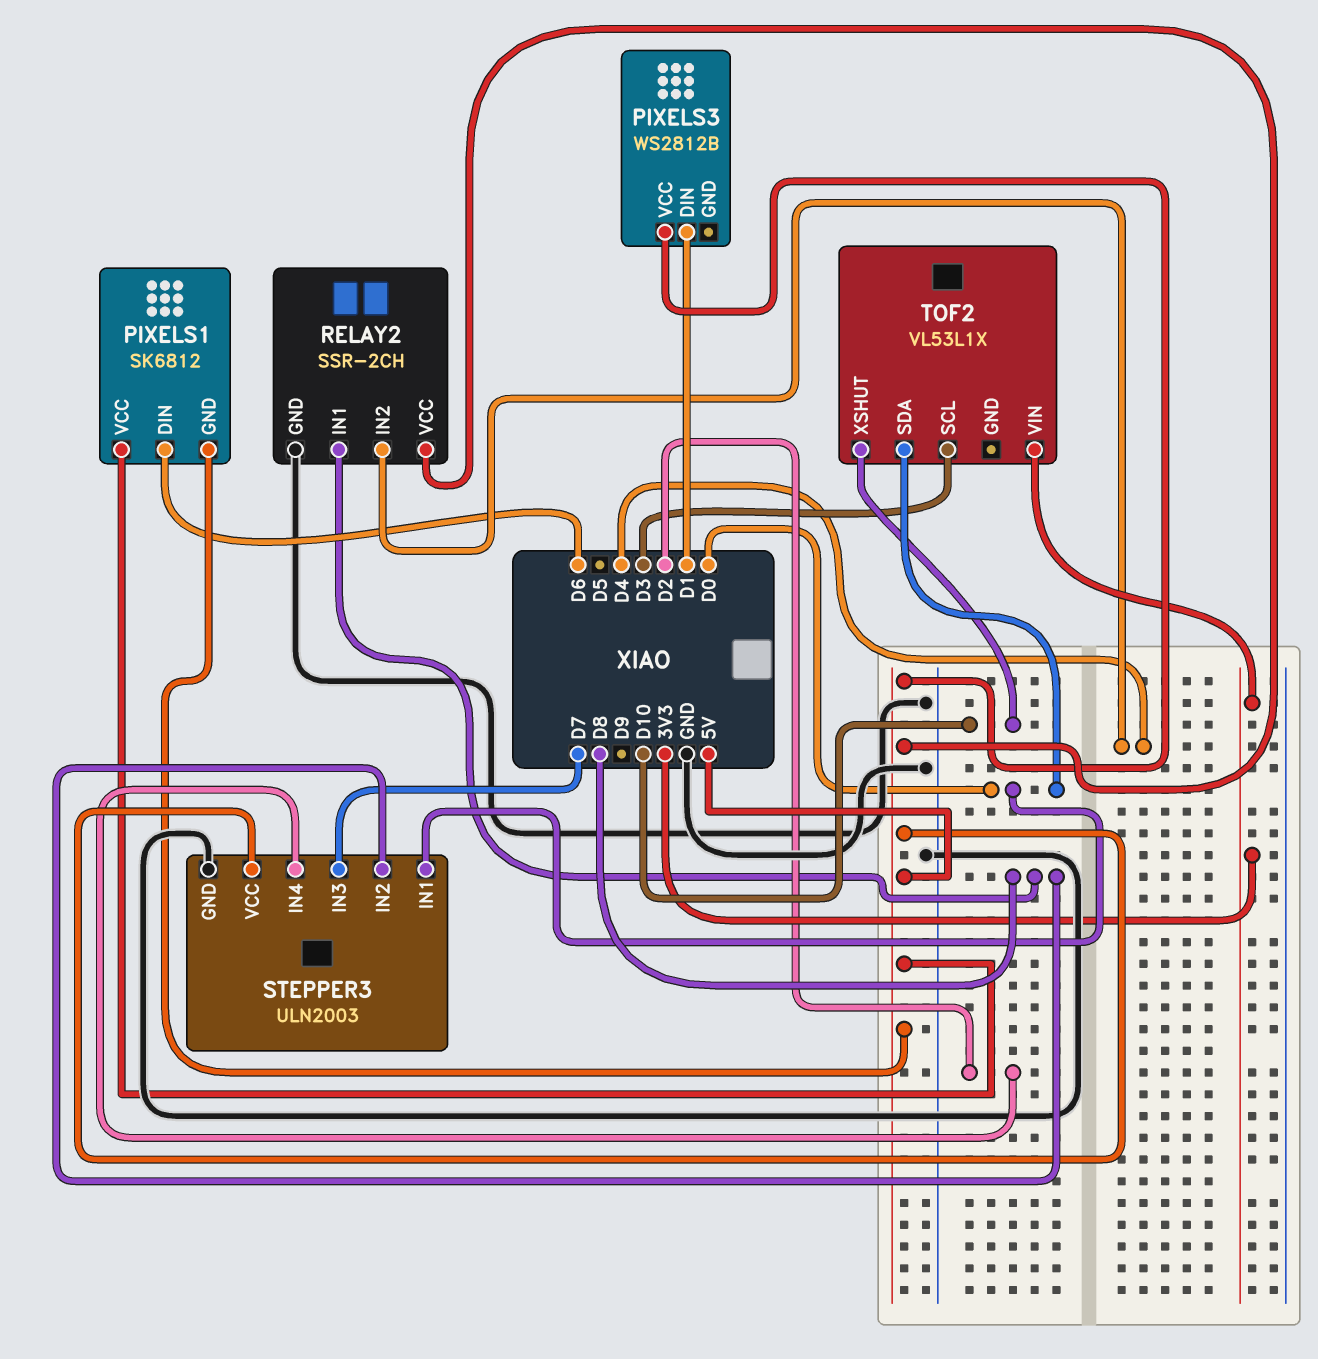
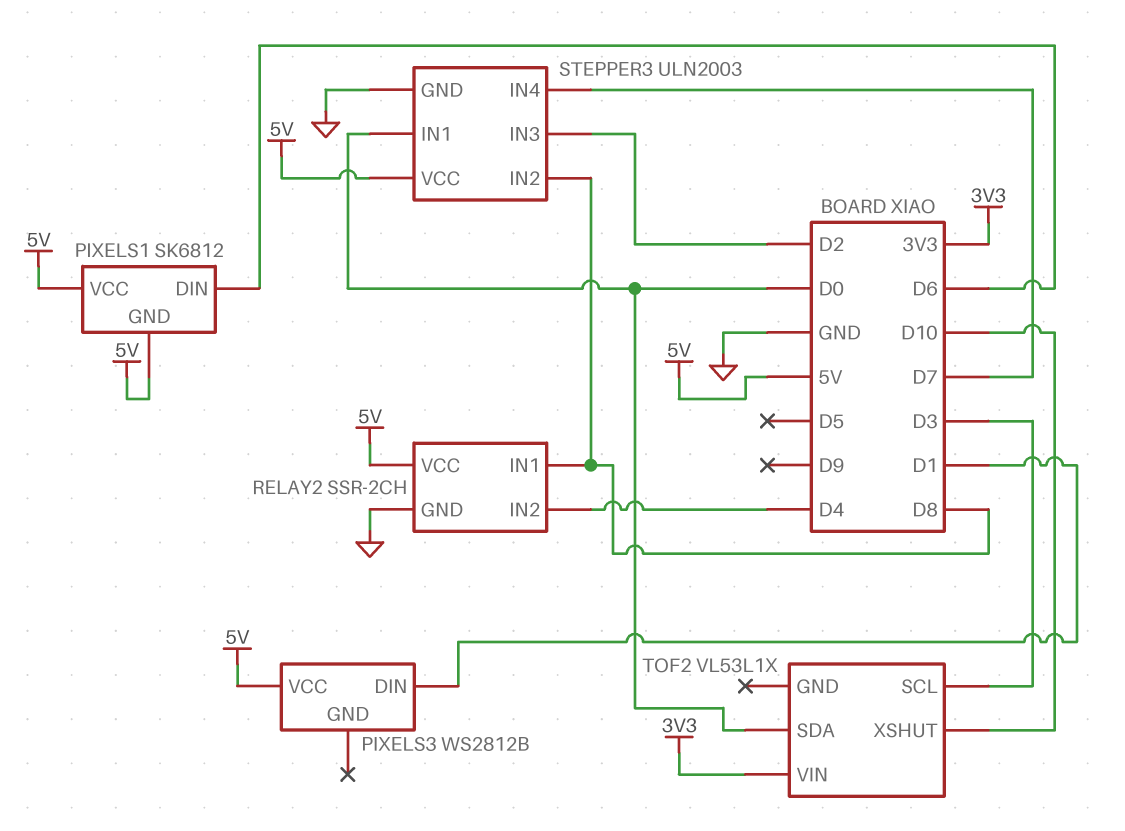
STEPPER3 pin IN3: D7 -> D2
STEPPER3 pin IN4: D2 -> D7

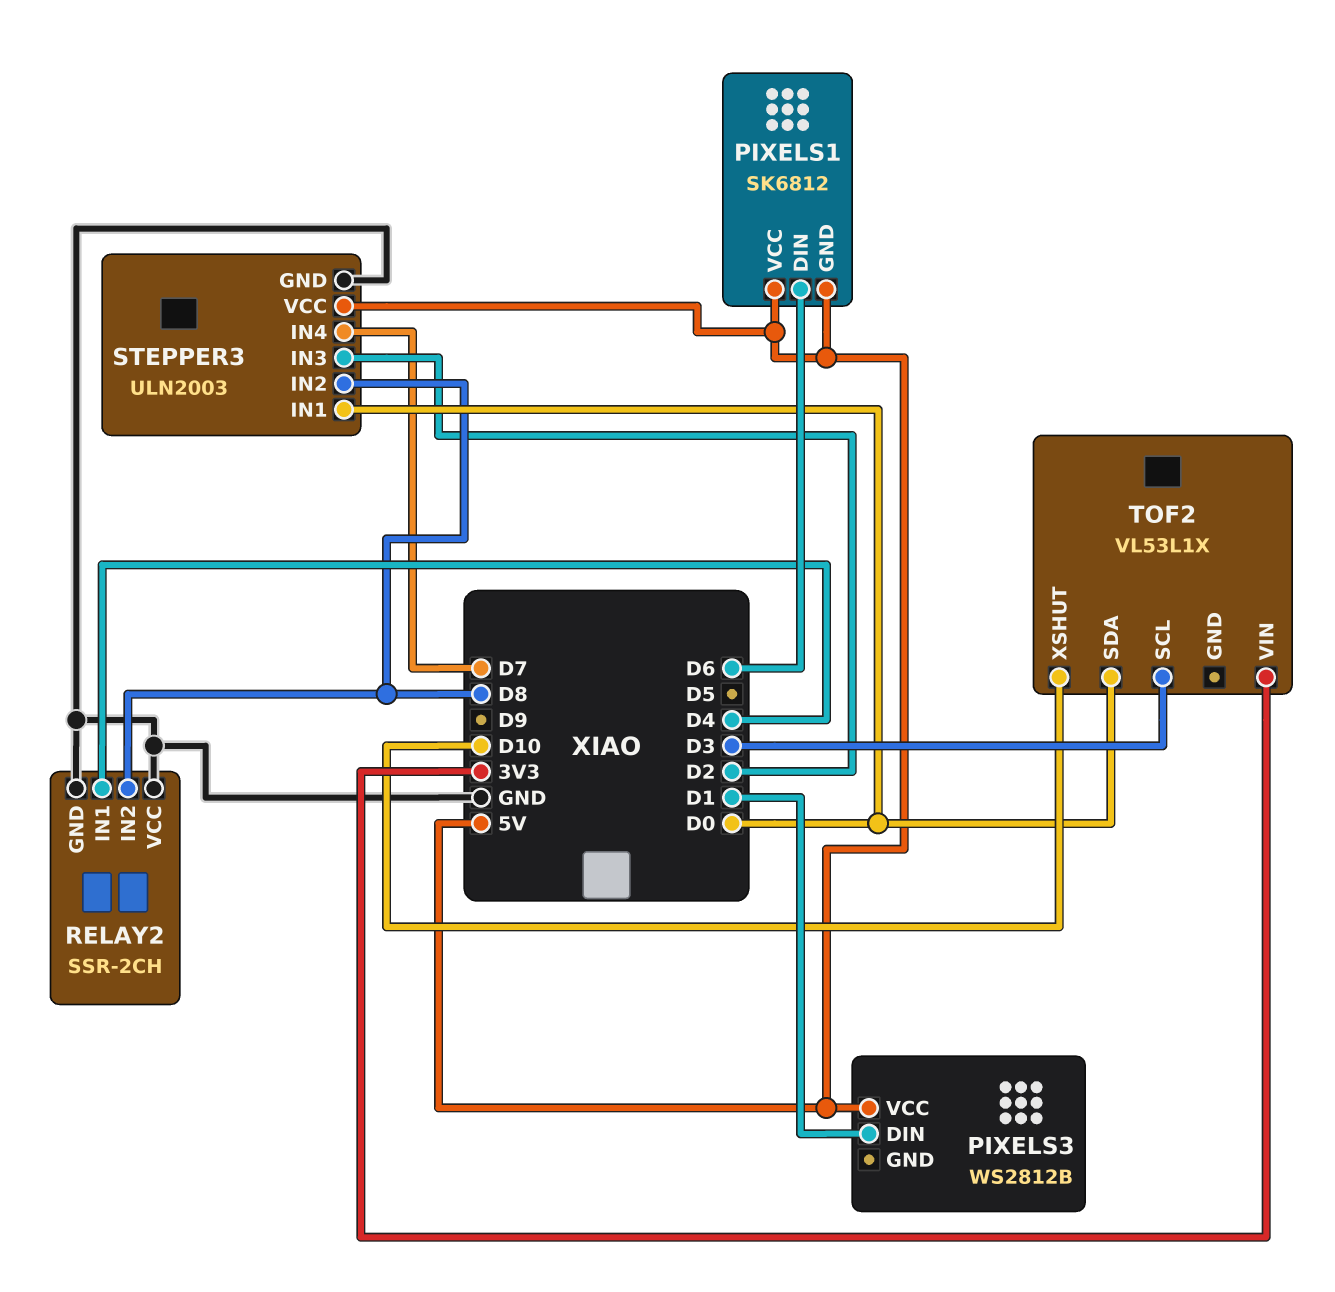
RELAY2 pin IN1: D8 -> D4
RELAY2 pin IN2: D4 -> D8
RELAY2 pin VCC: 5V -> GND

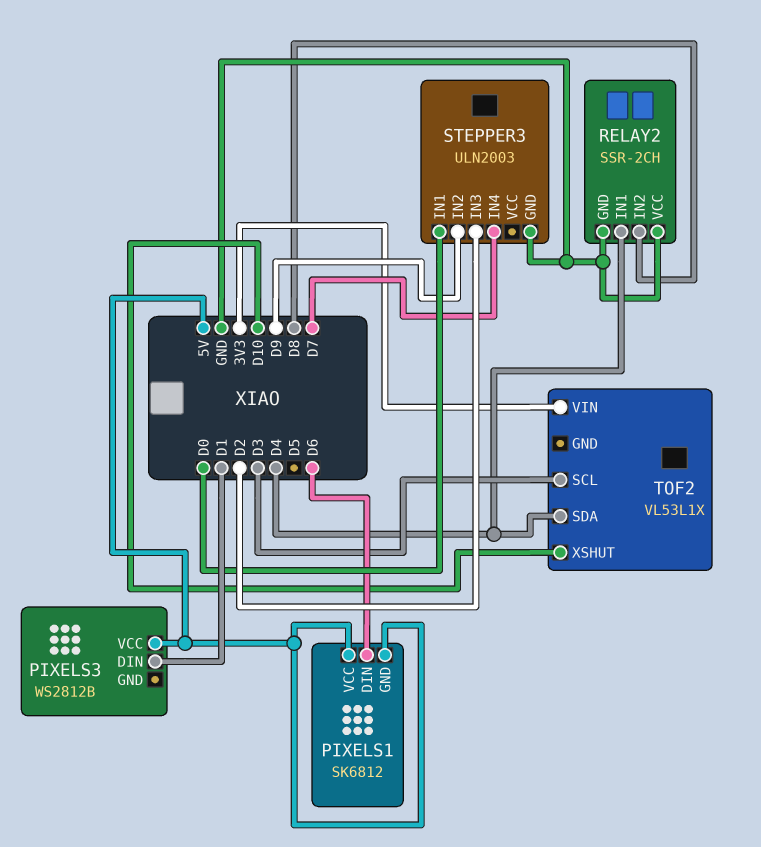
STEPPER3 pin IN2: D8 -> D9
STEPPER3 pin VCC: 5V -> none
TOF2 pin SDA: D0 -> D4

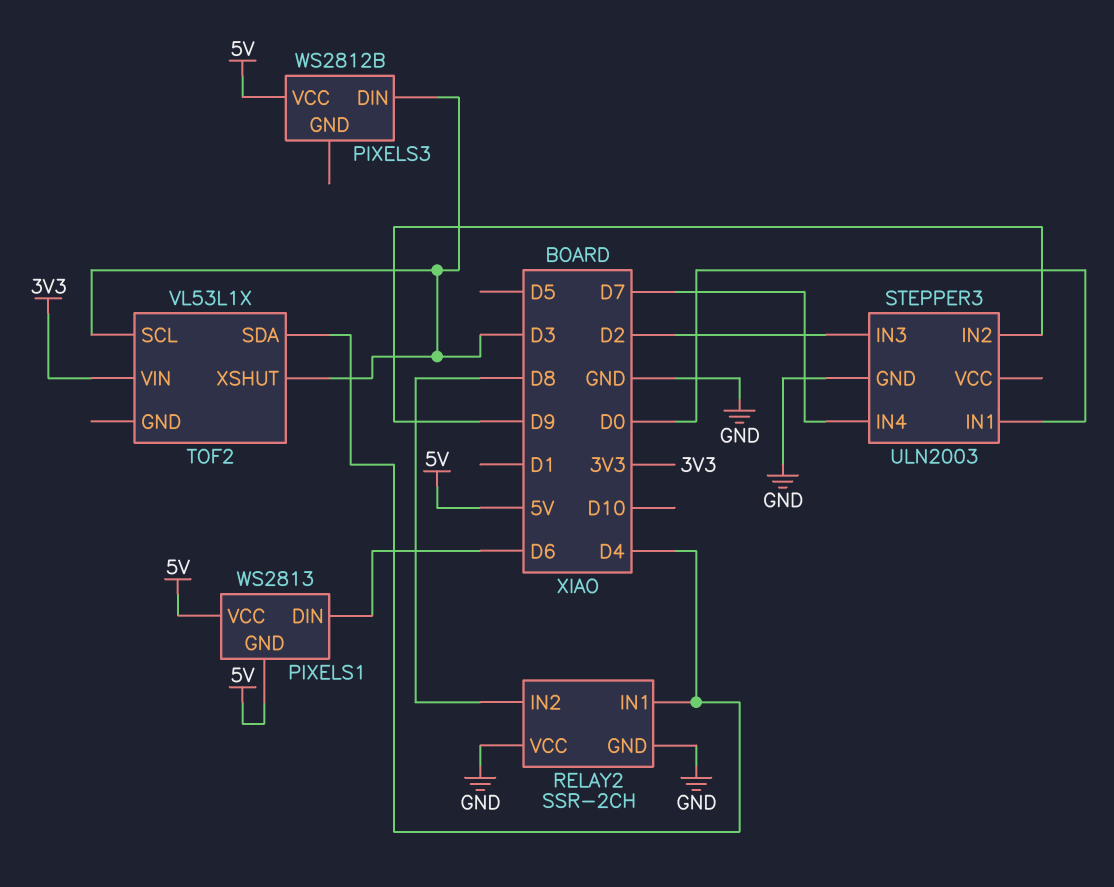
PIXELS1: SK6812 -> WS2813
PIXELS3 pin DIN: D1 -> D3
TOF2 pin XSHUT: D10 -> D3

